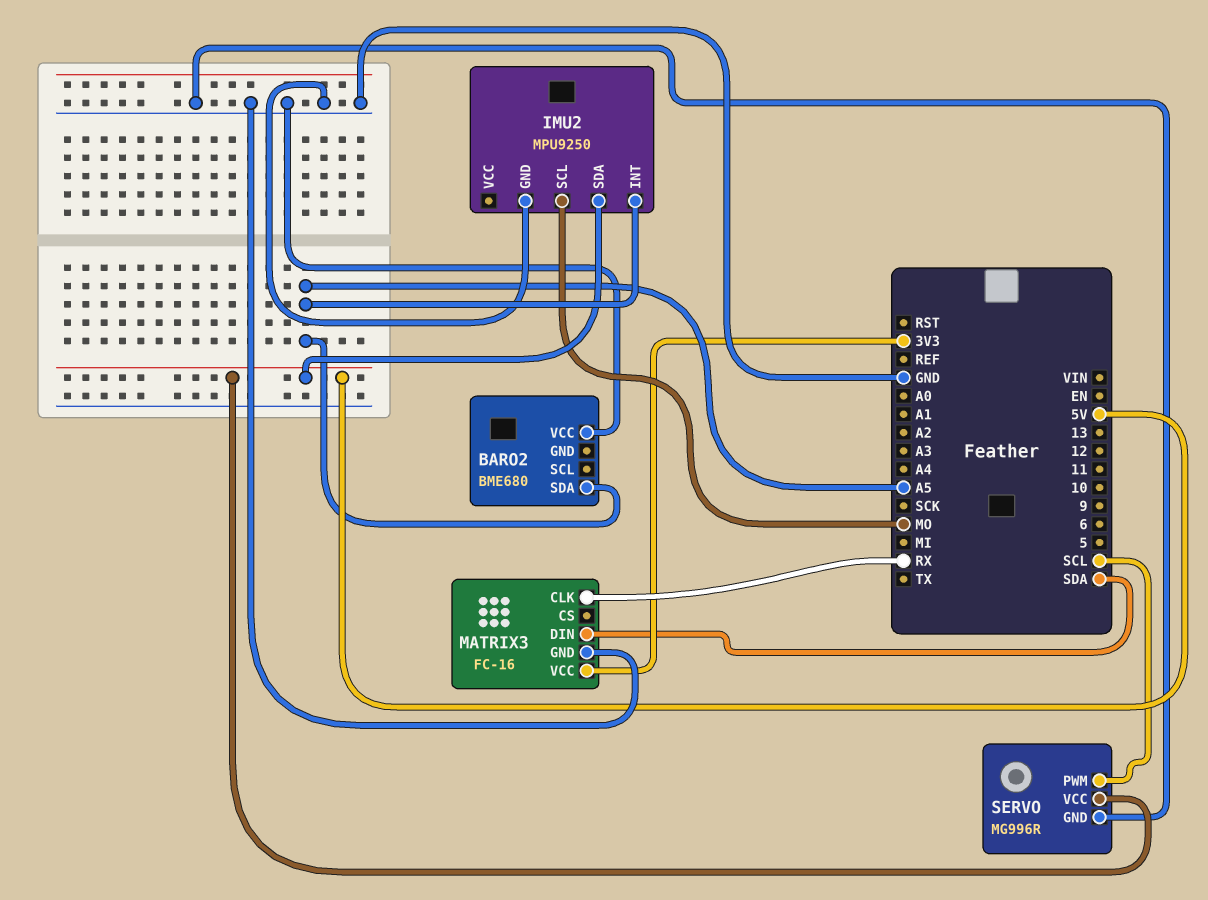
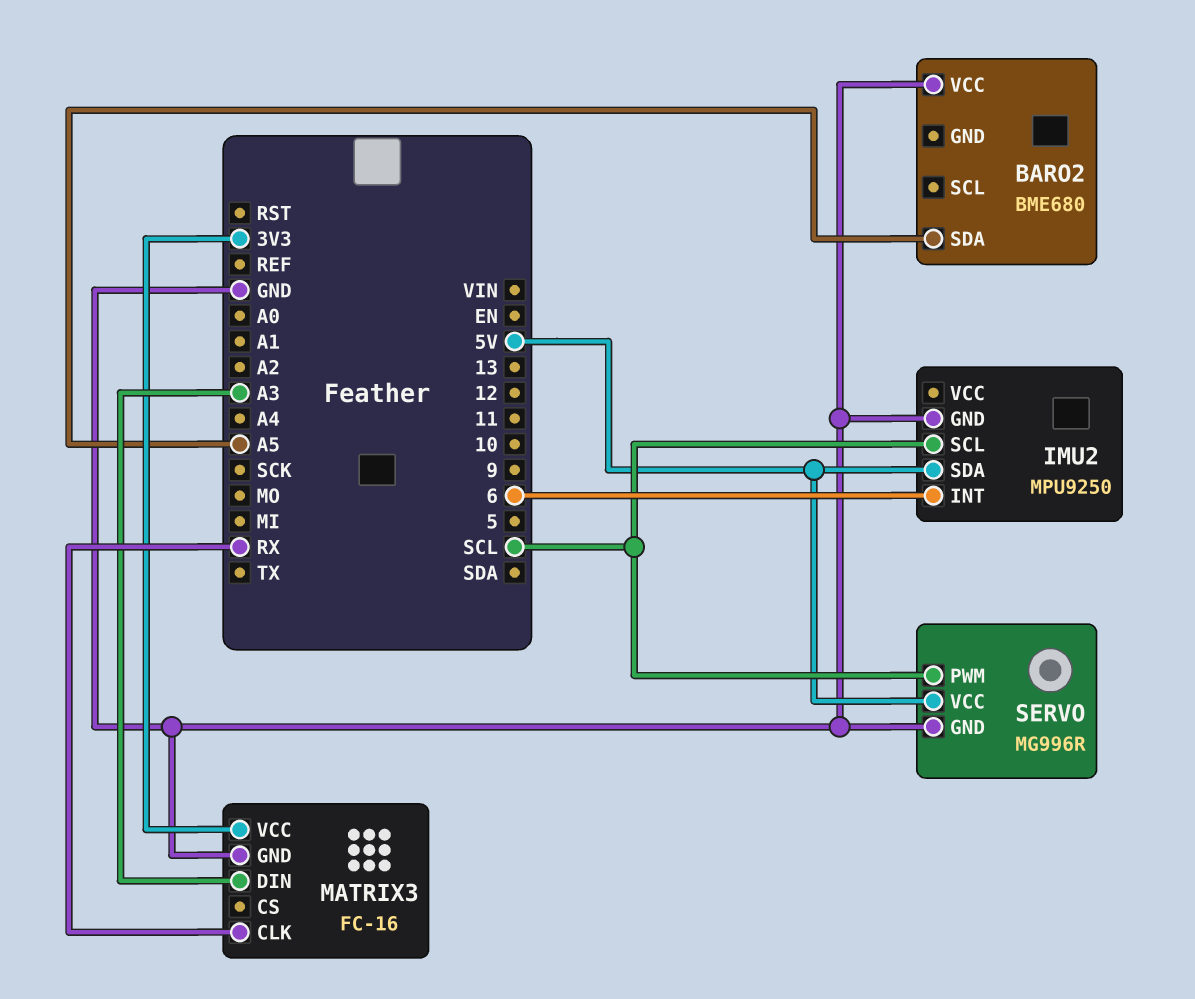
IMU2 pin INT: A5 -> 6
IMU2 pin SCL: MO -> SCL
MATRIX3 pin DIN: SDA -> A3

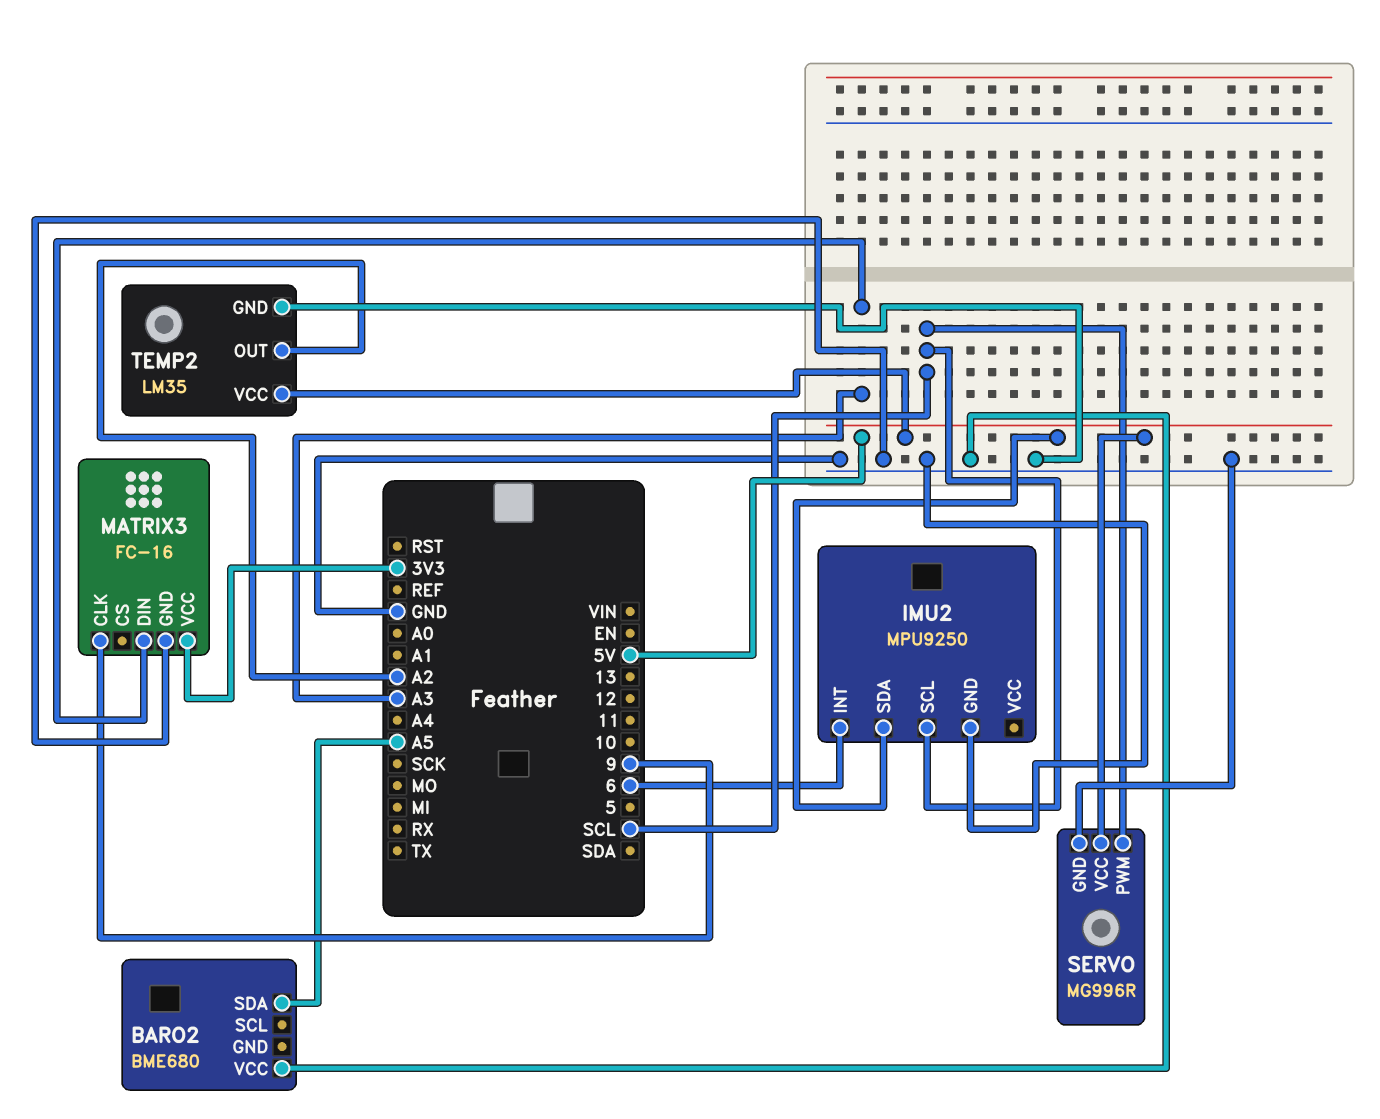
MATRIX3 pin CLK: RX -> 9
TEMP2: none -> LM35
TEMP2 pin GND: none -> GND
TEMP2 pin OUT: none -> A2
TEMP2 pin VCC: none -> 5V

